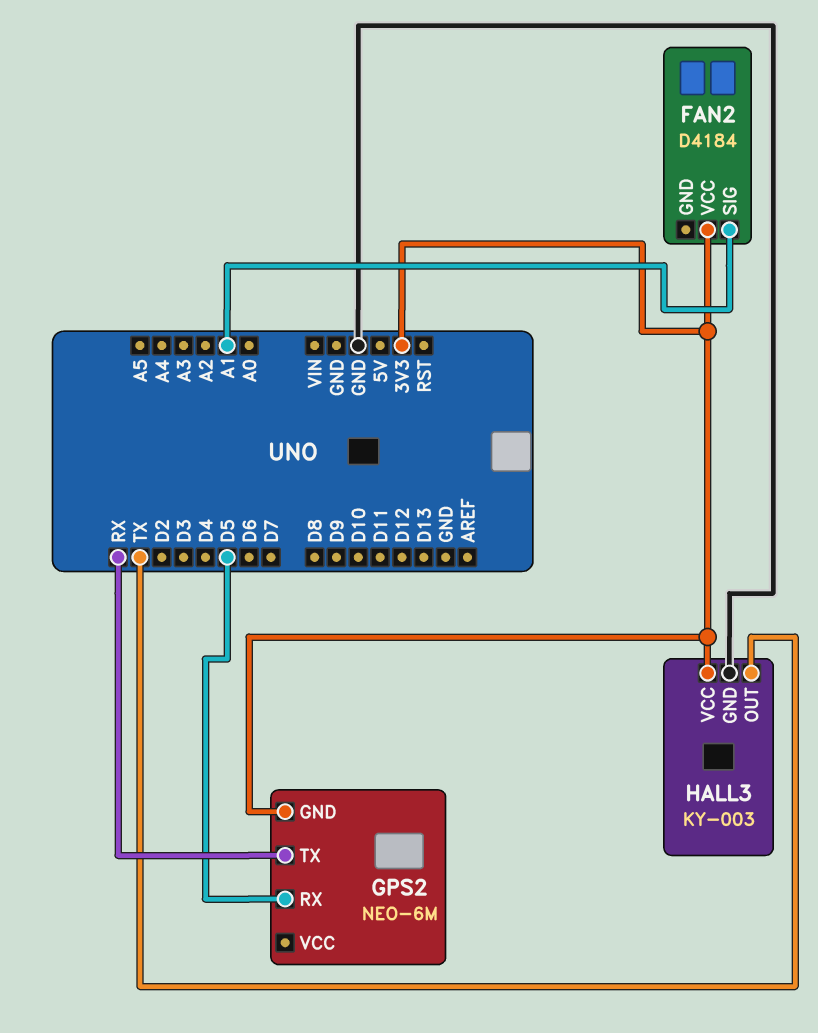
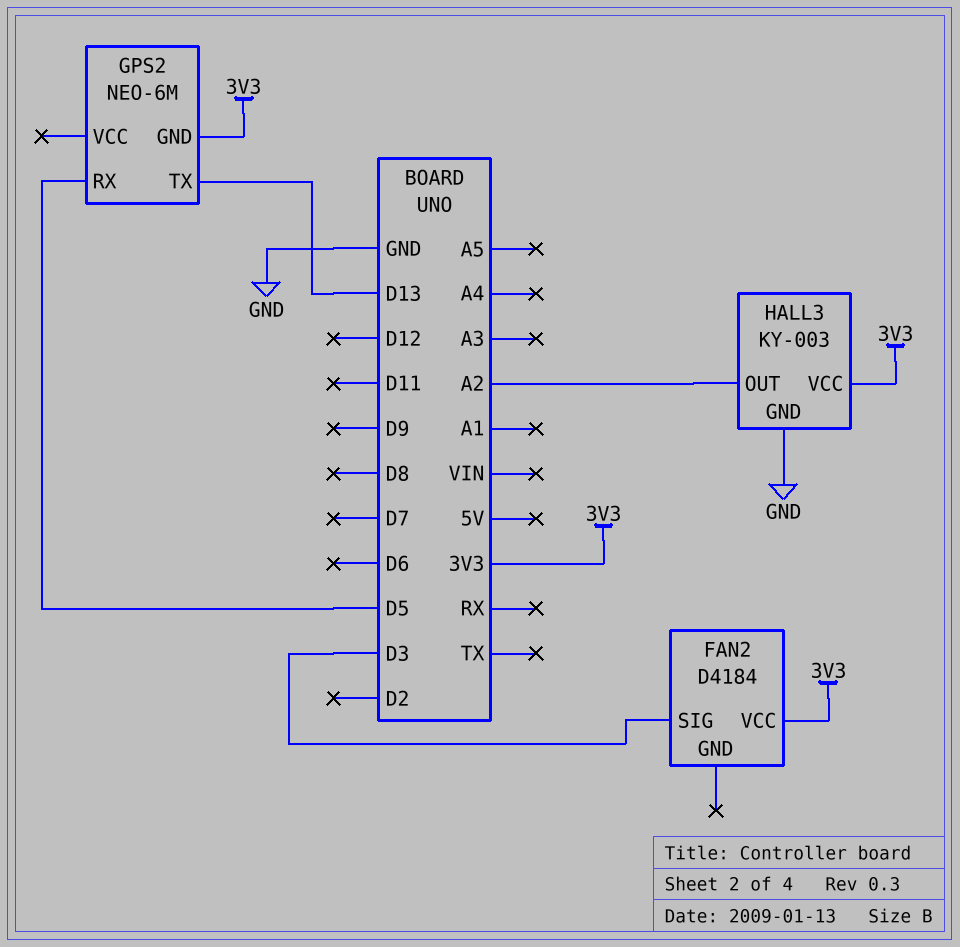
FAN2 pin SIG: A1 -> D3
GPS2 pin TX: RX -> D13
HALL3 pin OUT: TX -> A2

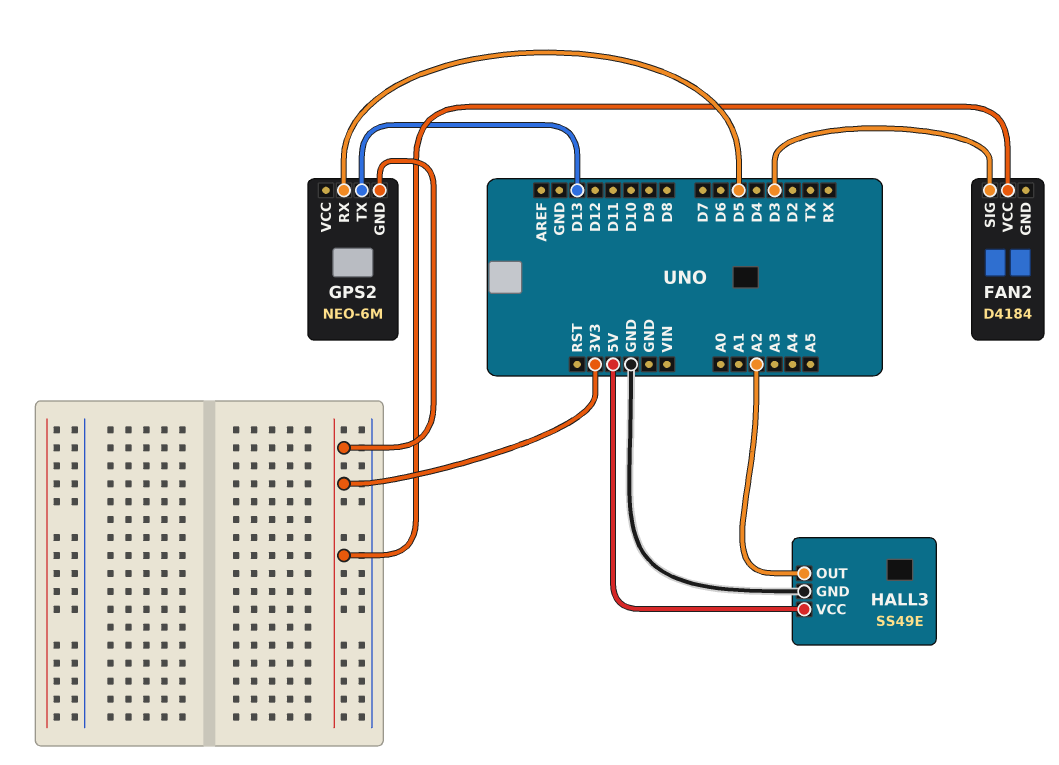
HALL3: KY-003 -> SS49E
HALL3 pin VCC: 3V3 -> 5V

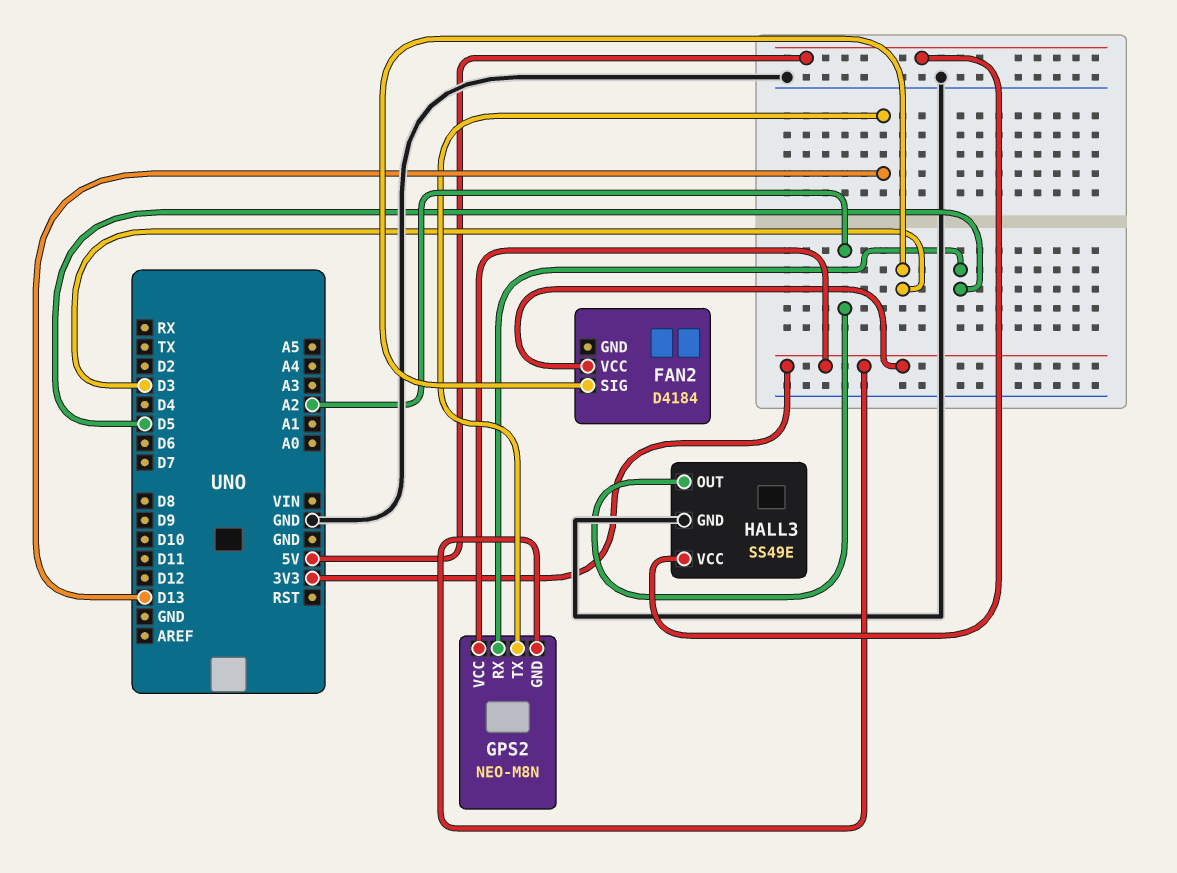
GPS2: NEO-6M -> NEO-M8N
GPS2 pin VCC: none -> 3V3

